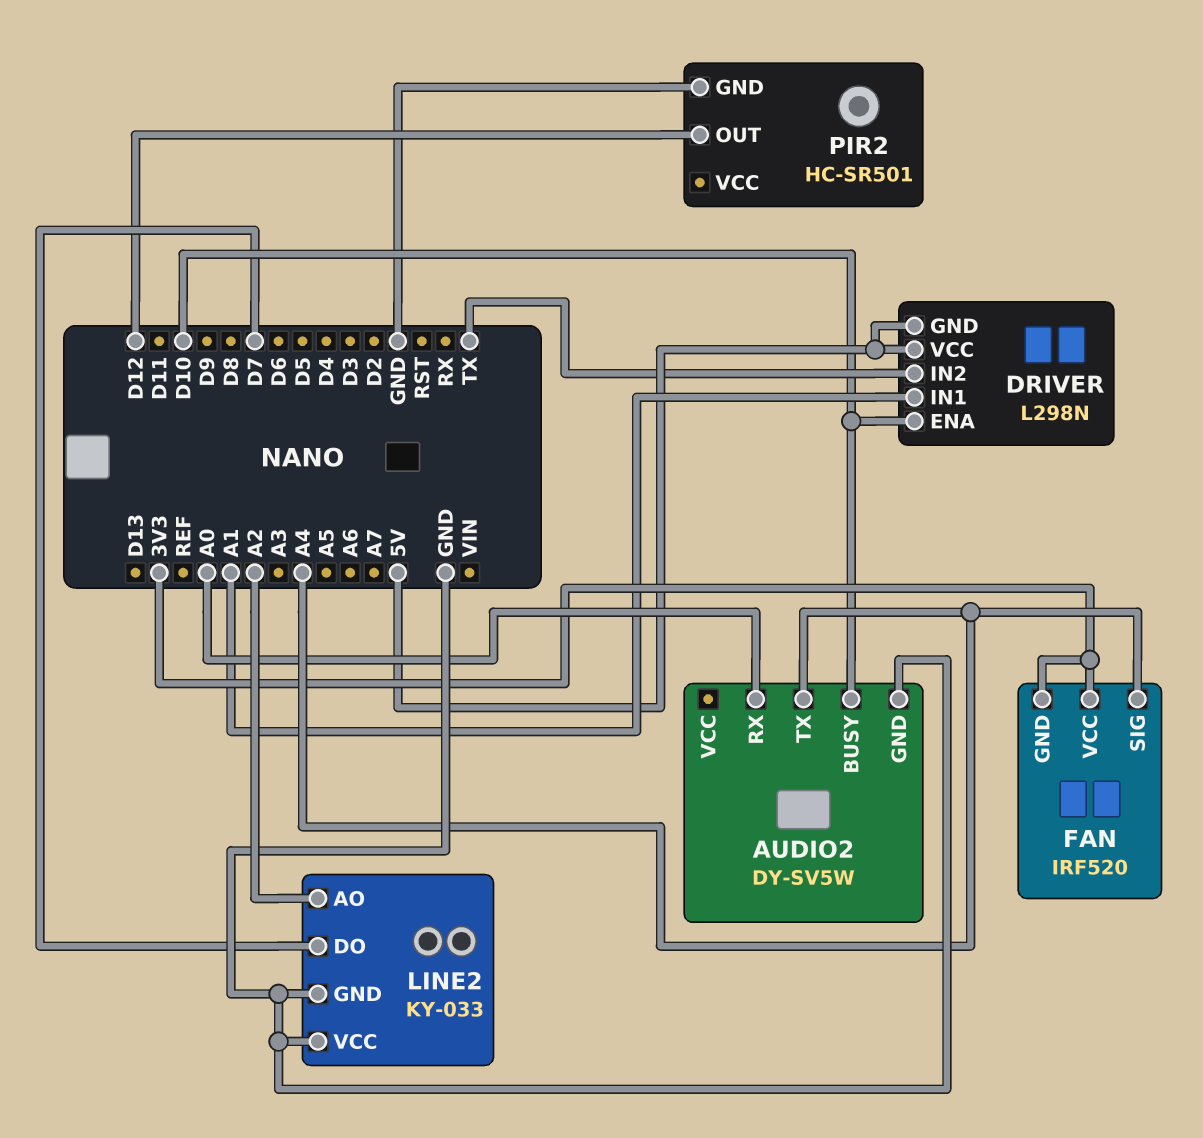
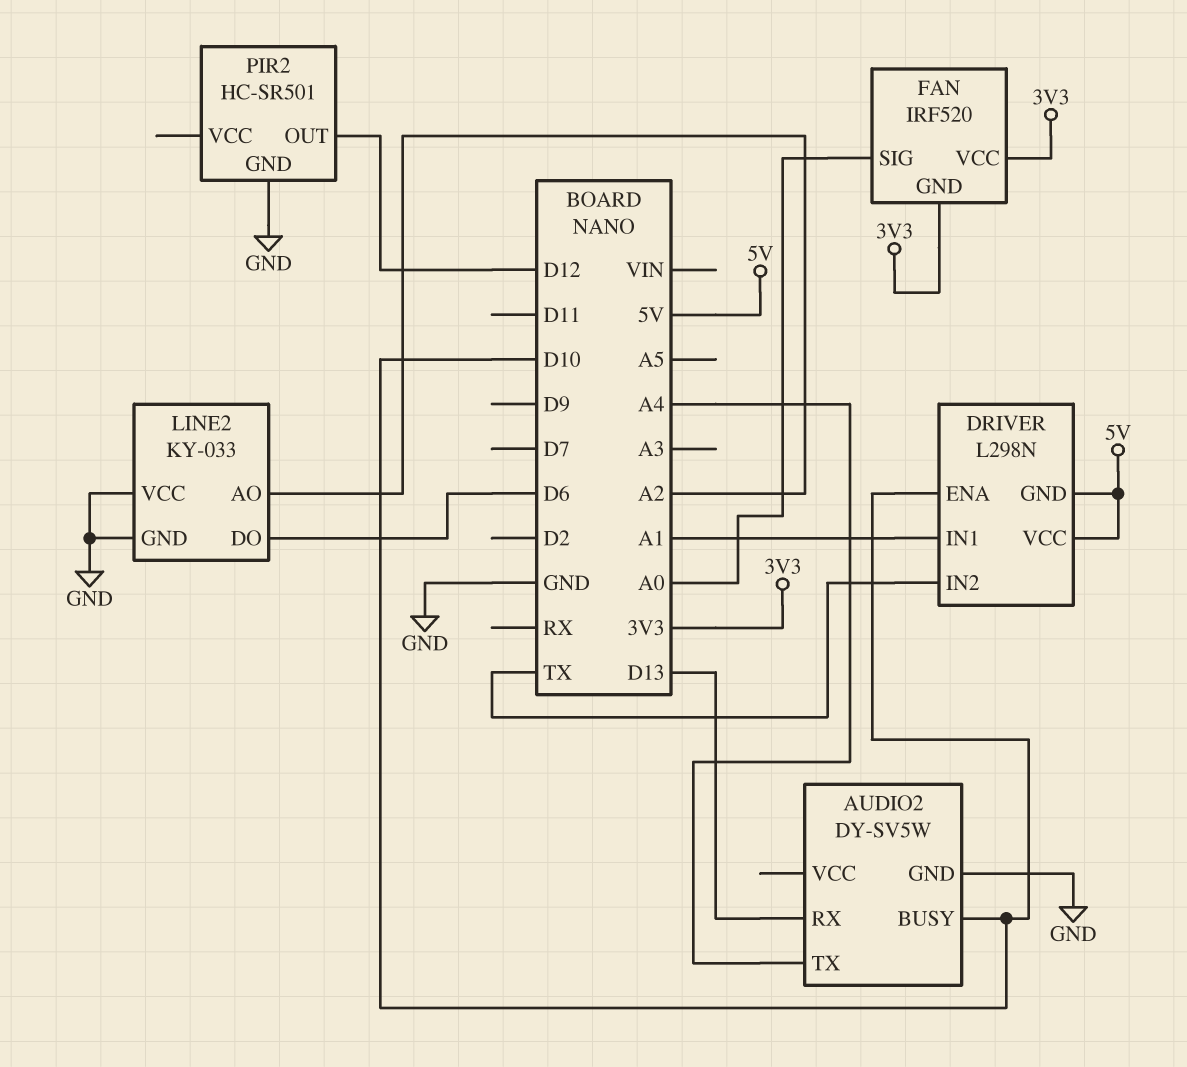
AUDIO2 pin RX: A0 -> D13
FAN pin SIG: A4 -> A0
LINE2 pin DO: D7 -> D6

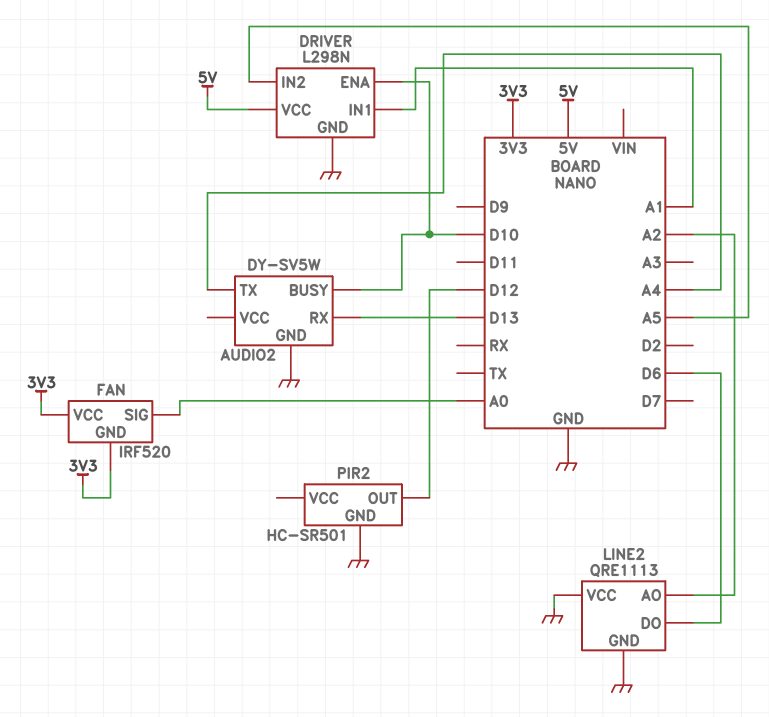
DRIVER pin GND: 5V -> GND
DRIVER pin IN2: TX -> A5
LINE2: KY-033 -> QRE1113

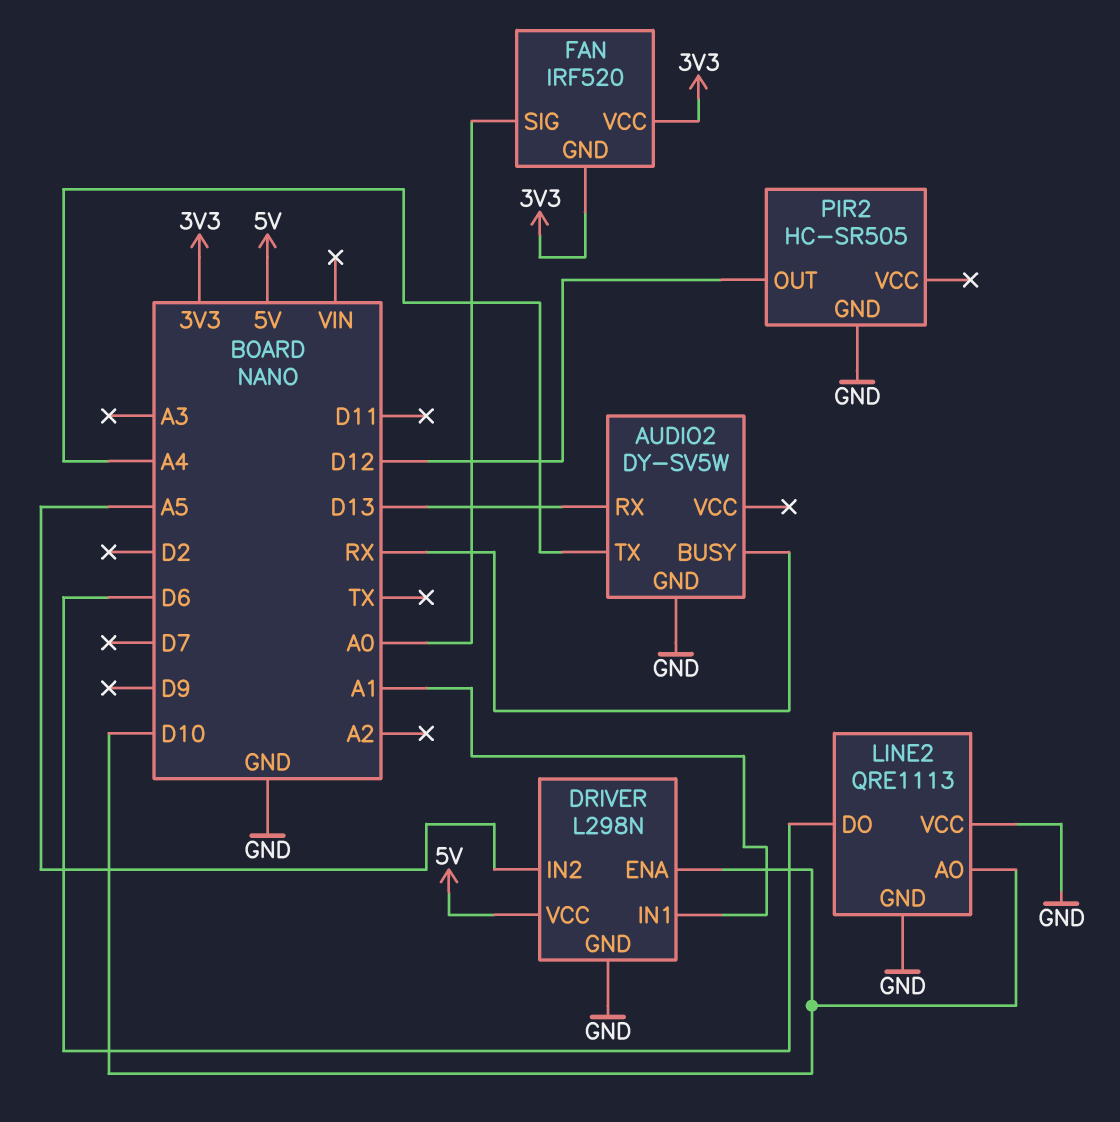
AUDIO2 pin BUSY: D10 -> RX
LINE2 pin AO: A2 -> D10
PIR2: HC-SR501 -> HC-SR505

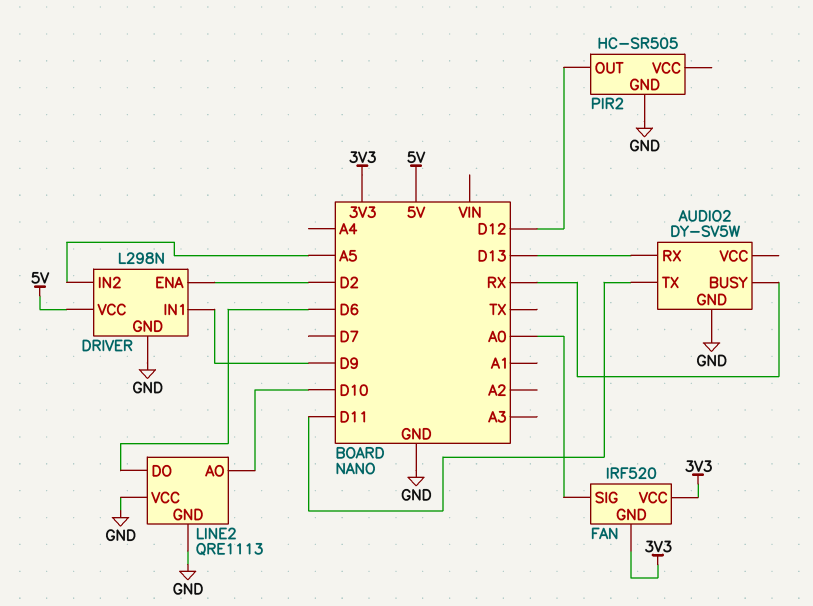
AUDIO2 pin TX: A4 -> D11
DRIVER pin ENA: D10 -> D2
DRIVER pin IN1: A1 -> D9

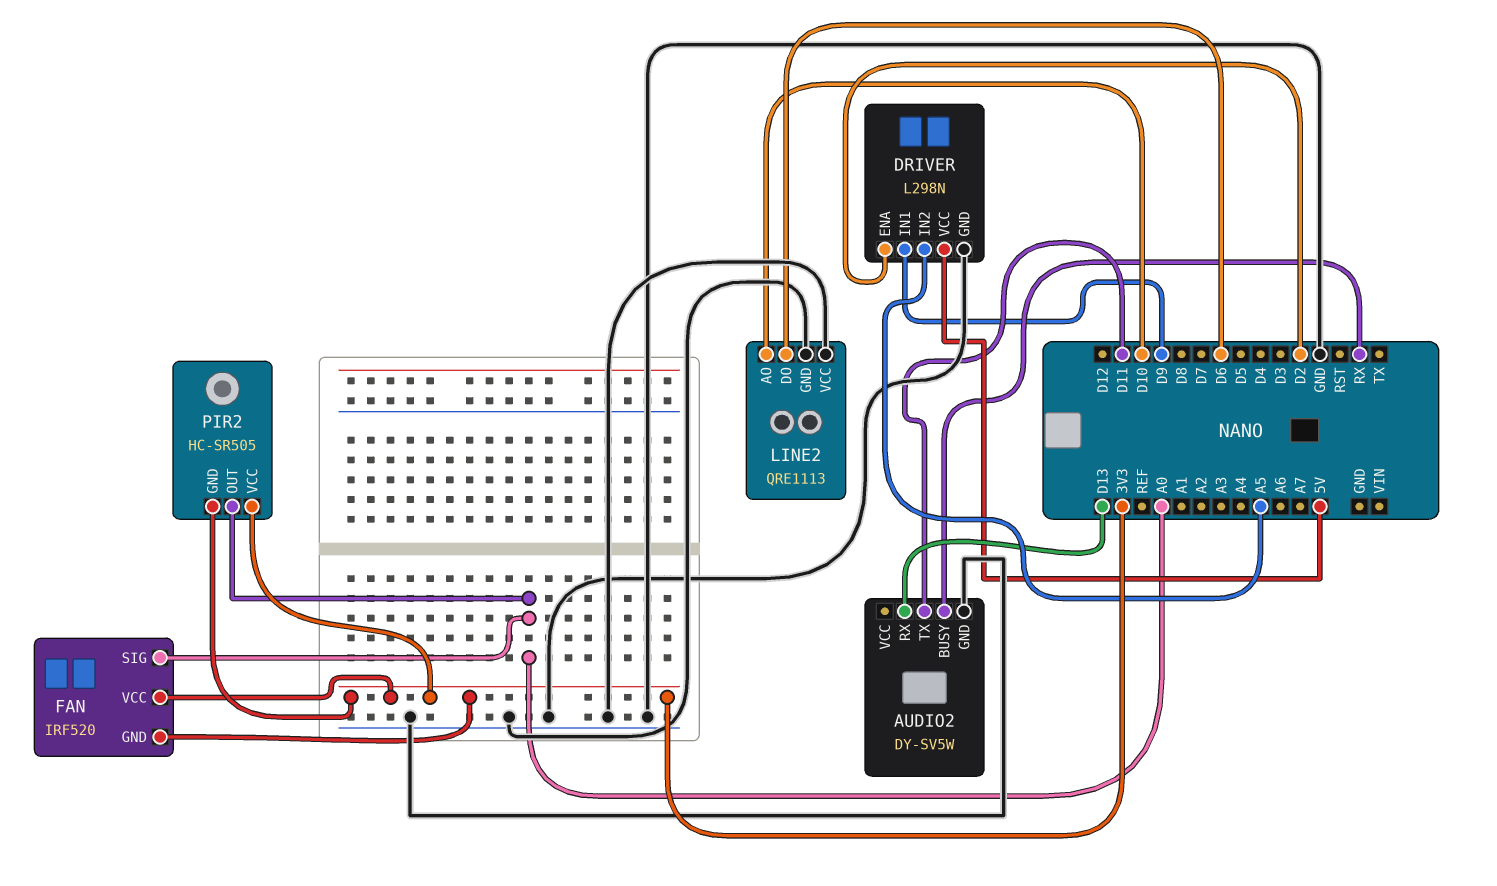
PIR2 pin GND: GND -> 3V3
PIR2 pin OUT: D12 -> A0
PIR2 pin VCC: none -> 3V3

